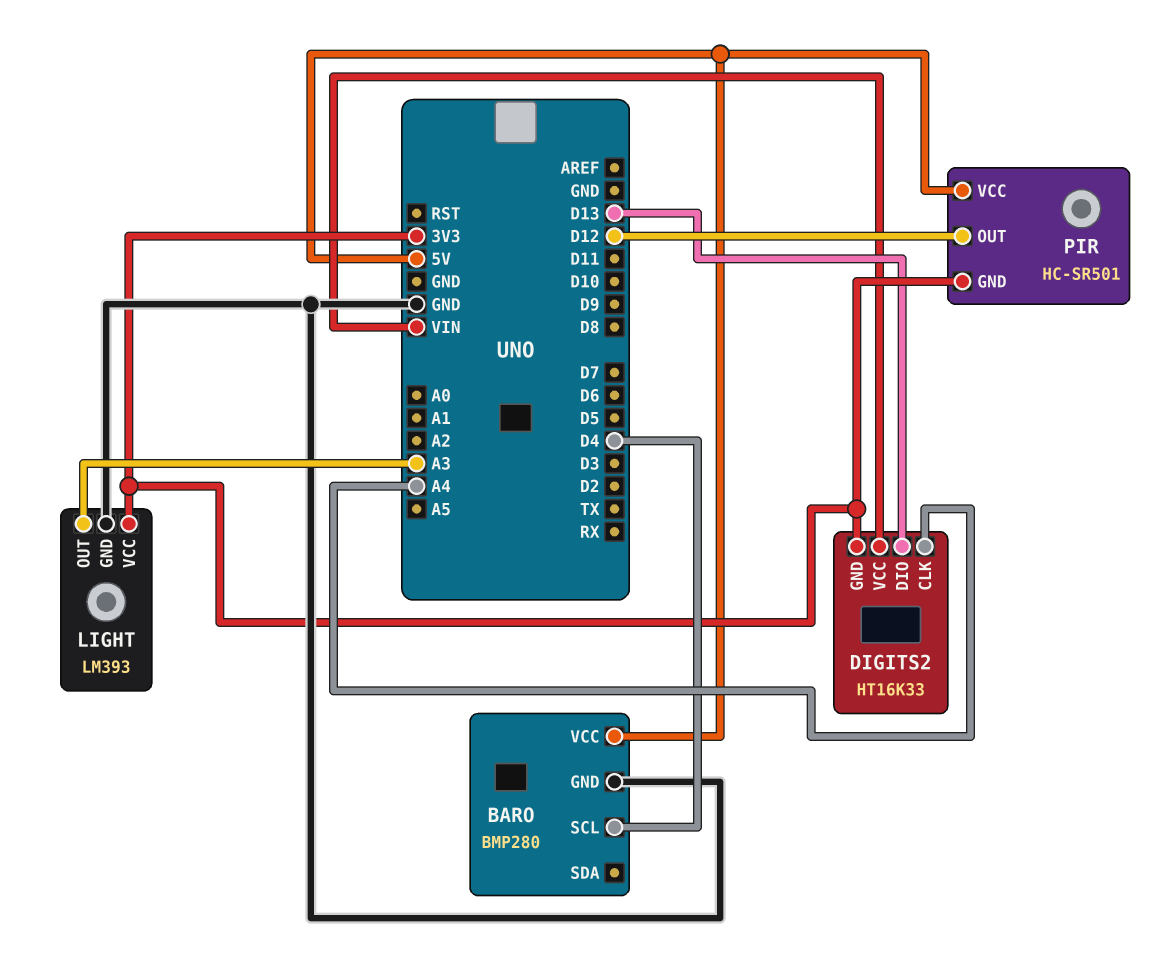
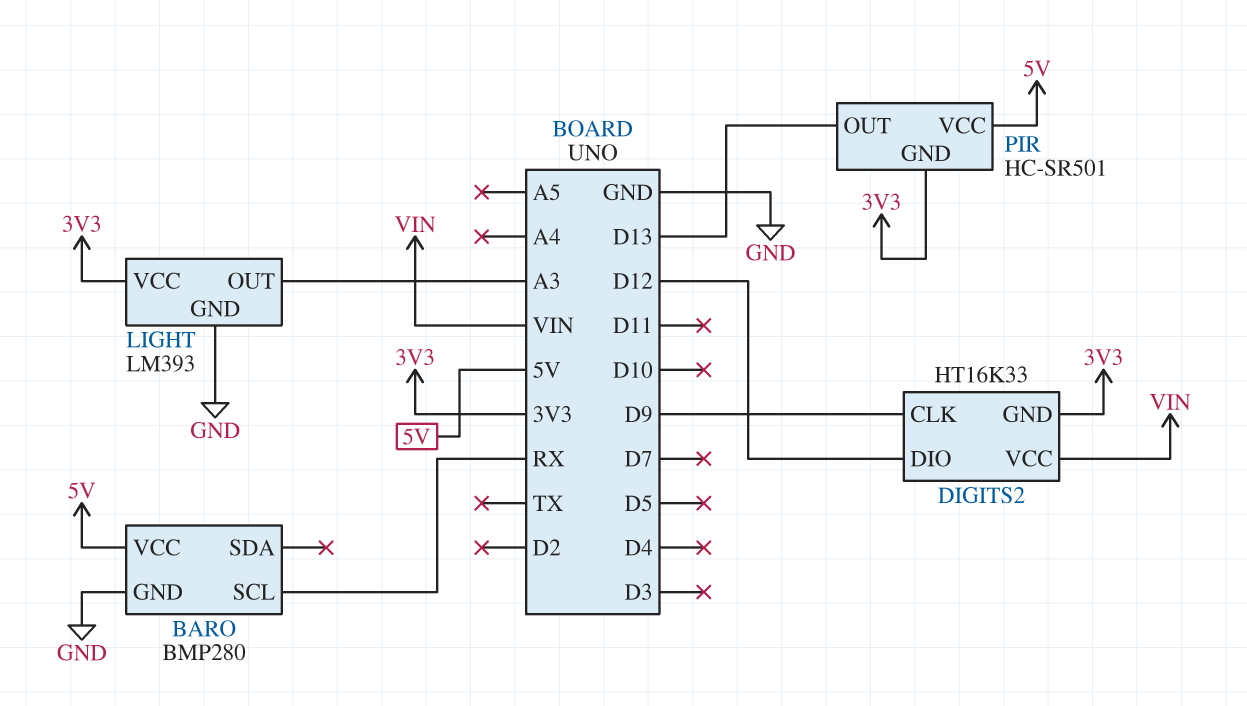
BARO pin SCL: D4 -> RX
DIGITS2 pin CLK: A4 -> D9
DIGITS2 pin DIO: D13 -> D12
PIR pin OUT: D12 -> D13

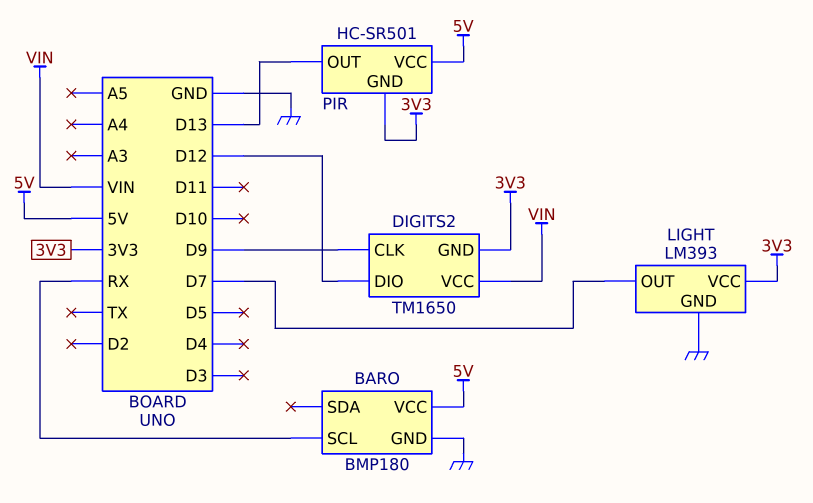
BARO: BMP280 -> BMP180
DIGITS2: HT16K33 -> TM1650
LIGHT pin OUT: A3 -> D7

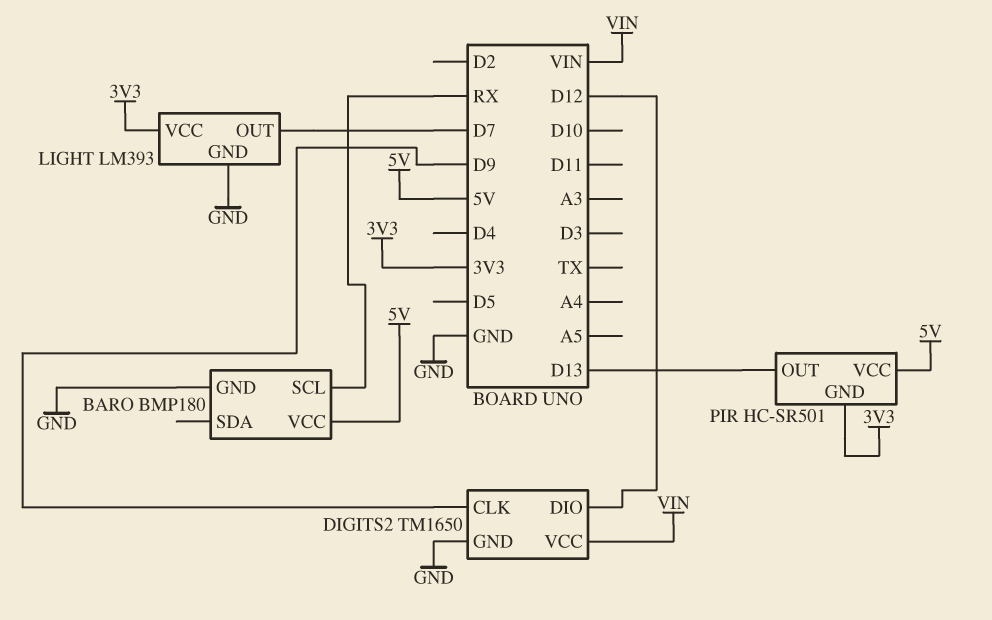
DIGITS2 pin GND: 3V3 -> GND

